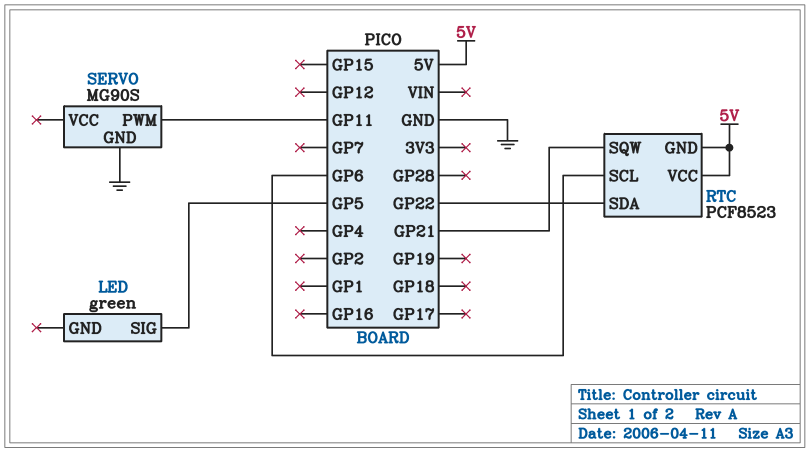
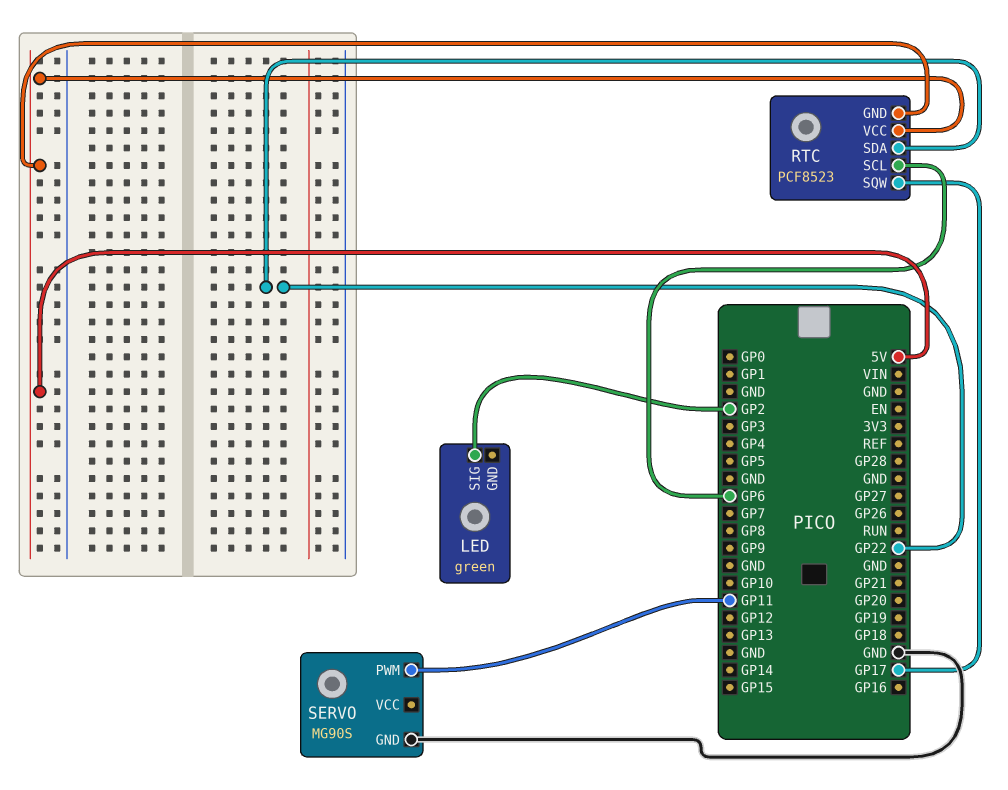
LED pin SIG: GP5 -> GP2
RTC pin SQW: GP21 -> GP17

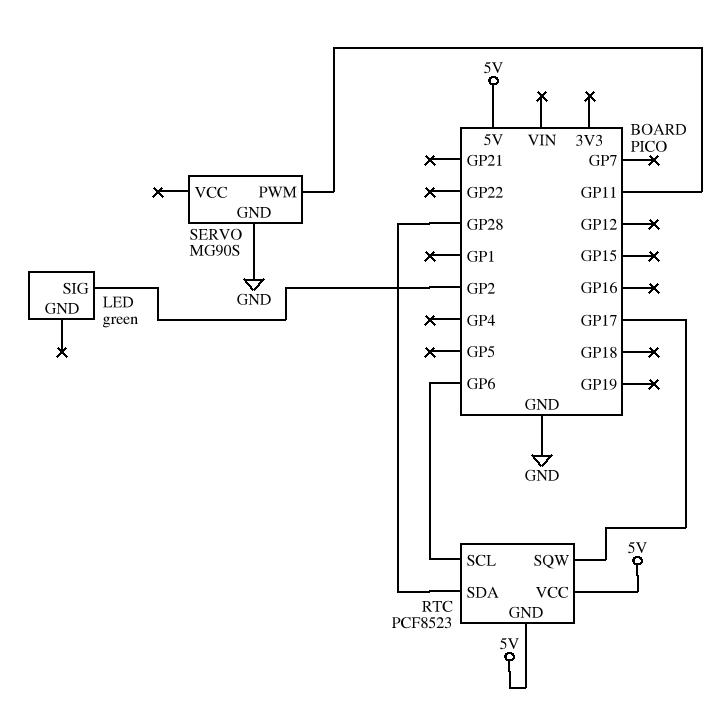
RTC pin SDA: GP22 -> GP28

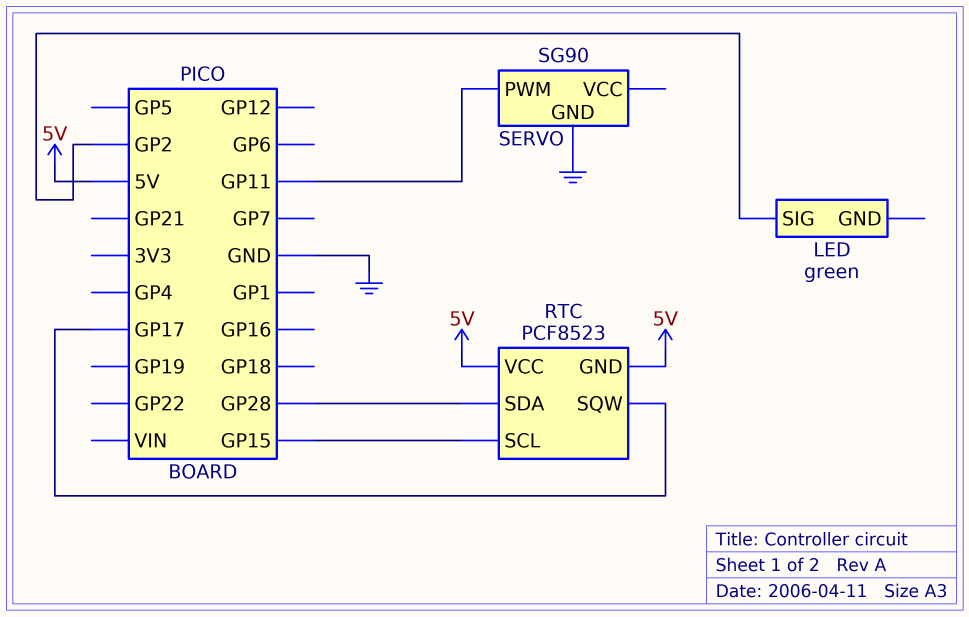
RTC pin SCL: GP6 -> GP15
SERVO: MG90S -> SG90

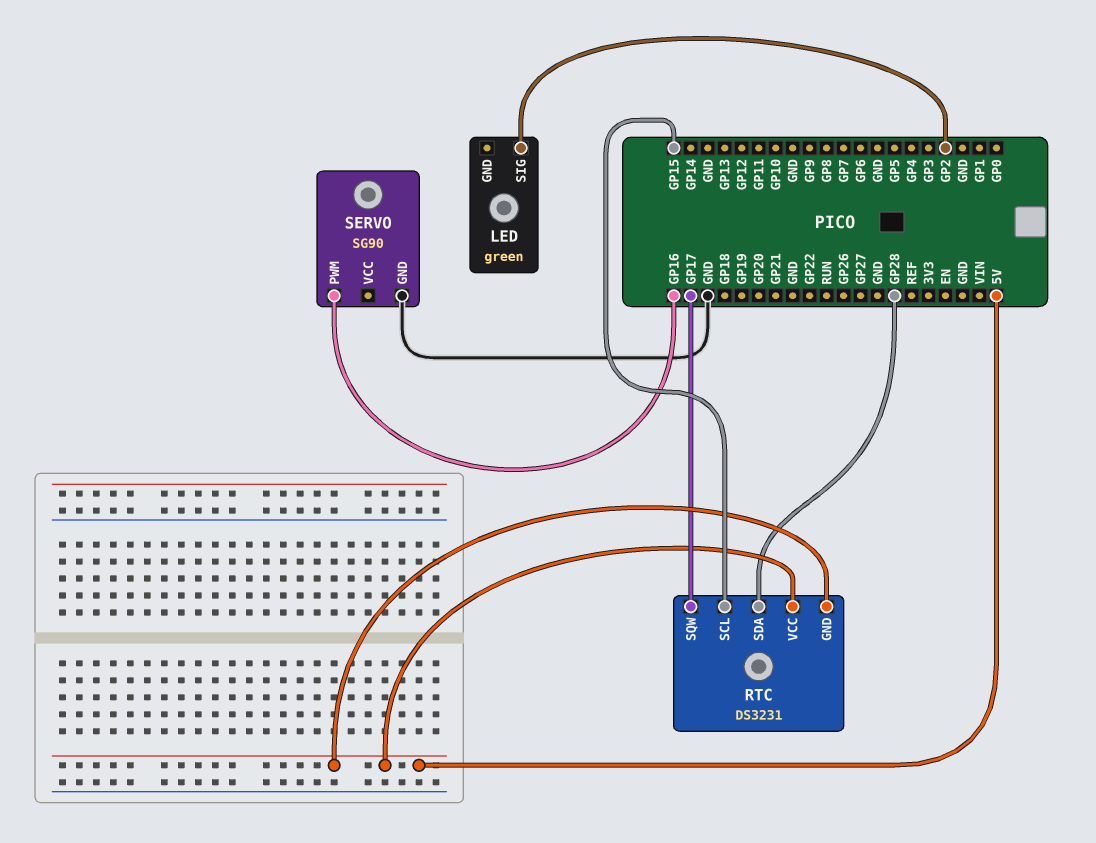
RTC: PCF8523 -> DS3231
SERVO pin PWM: GP11 -> GP16

